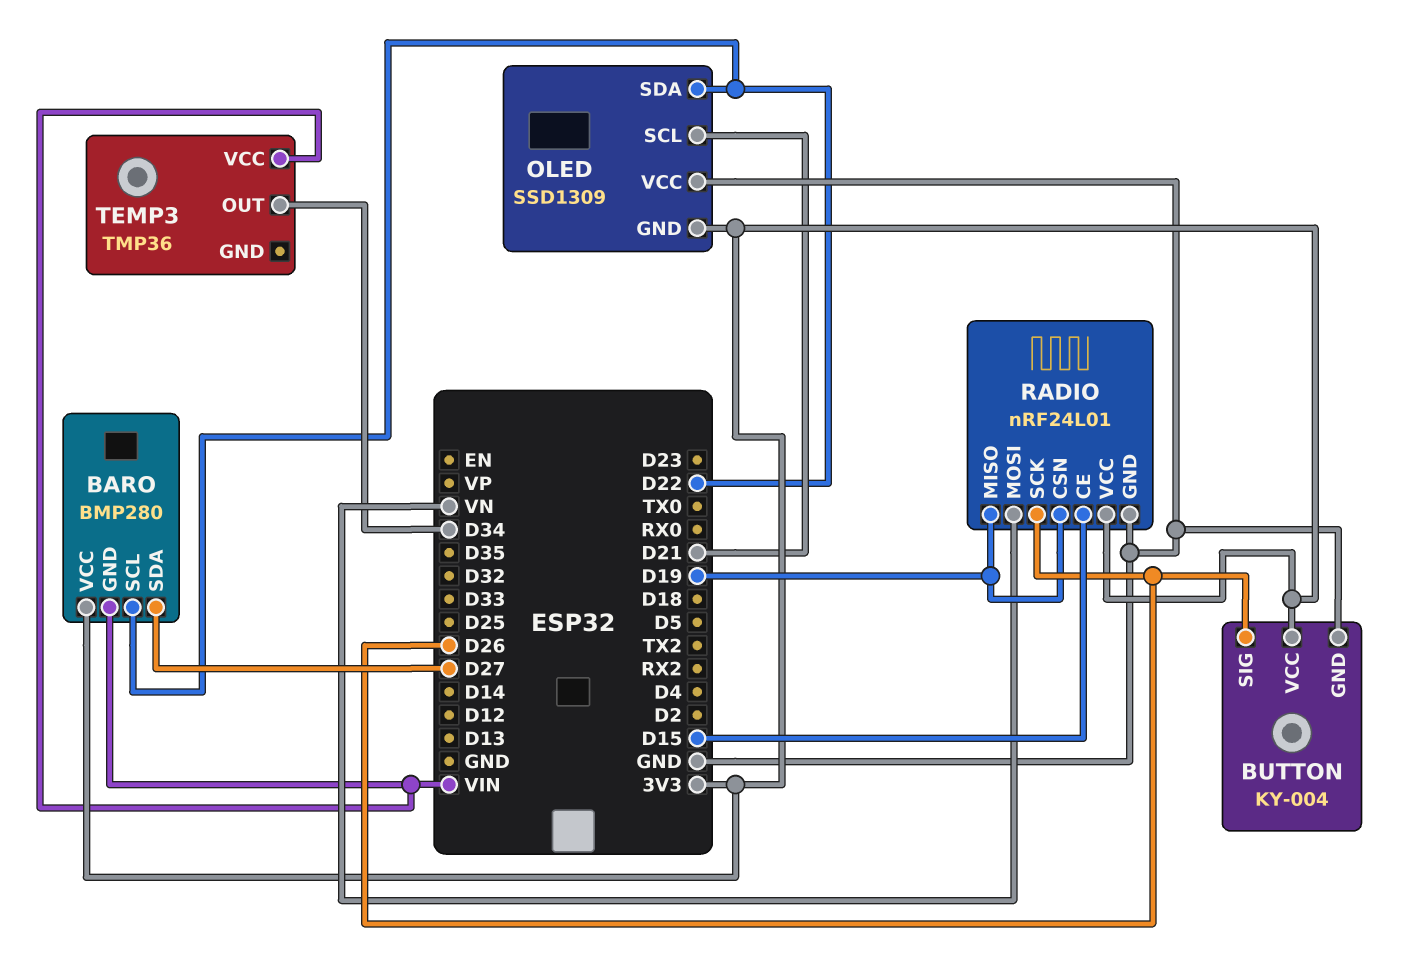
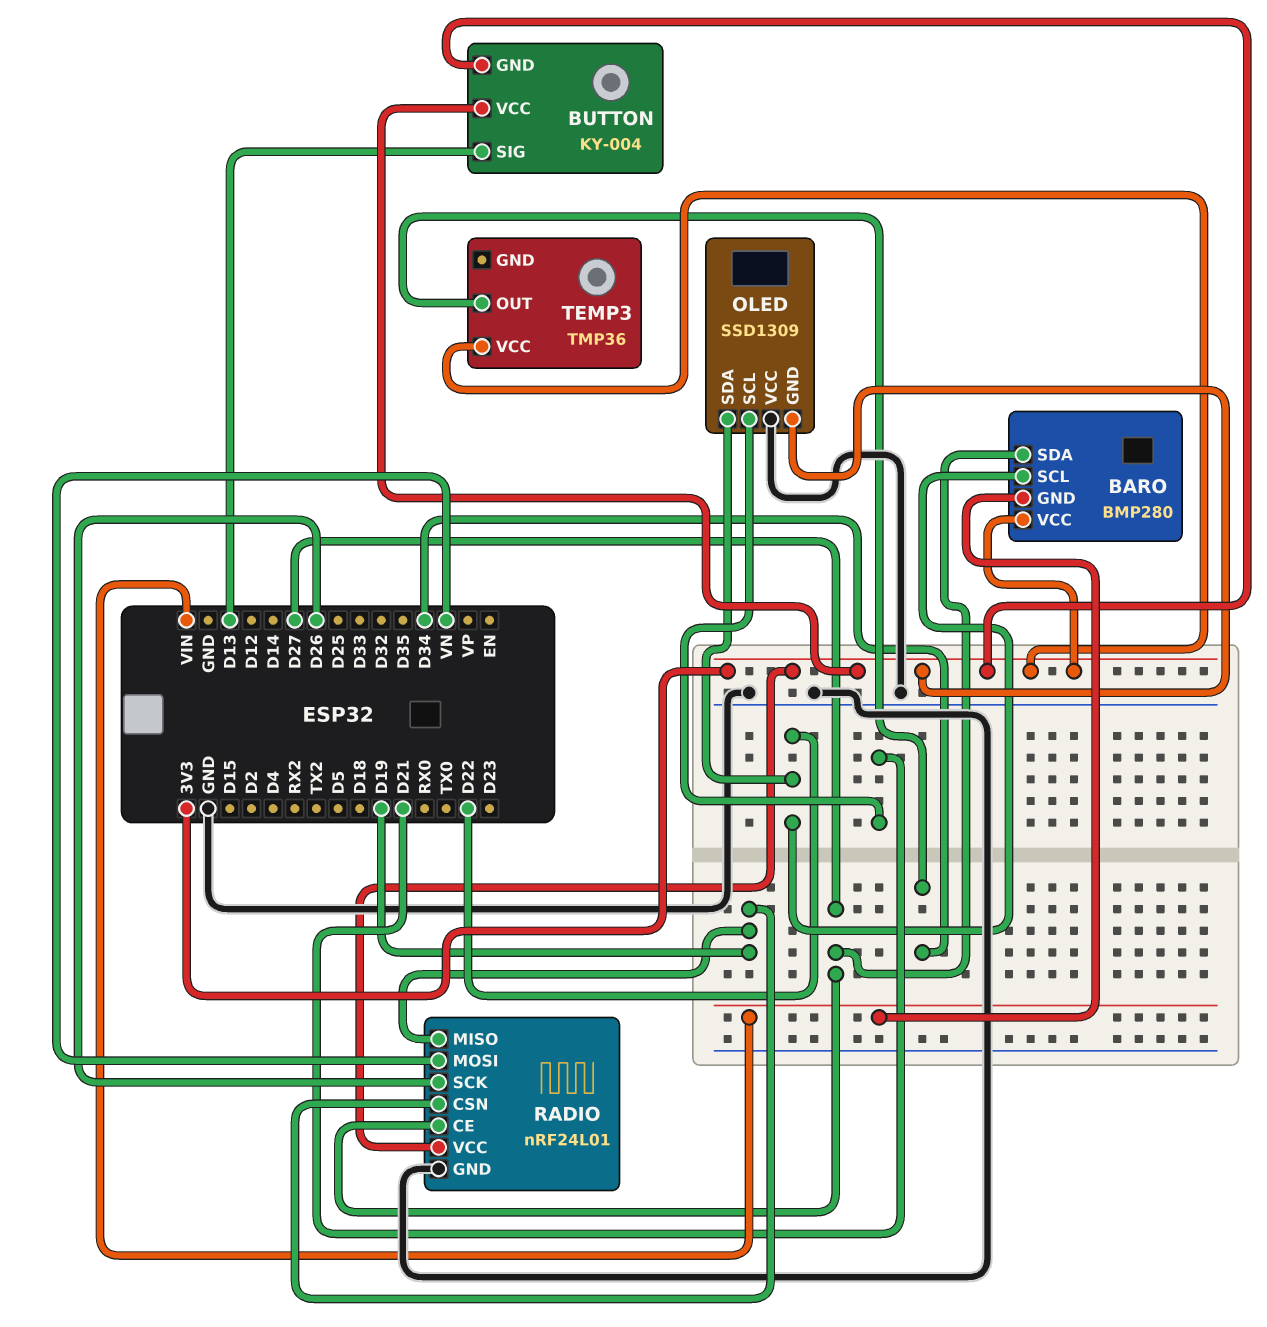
BUTTON pin GND: GND -> 3V3
BUTTON pin SIG: D26 -> D13
RADIO pin CE: D15 -> D27
TEMP3 pin VCC: VIN -> 3V3

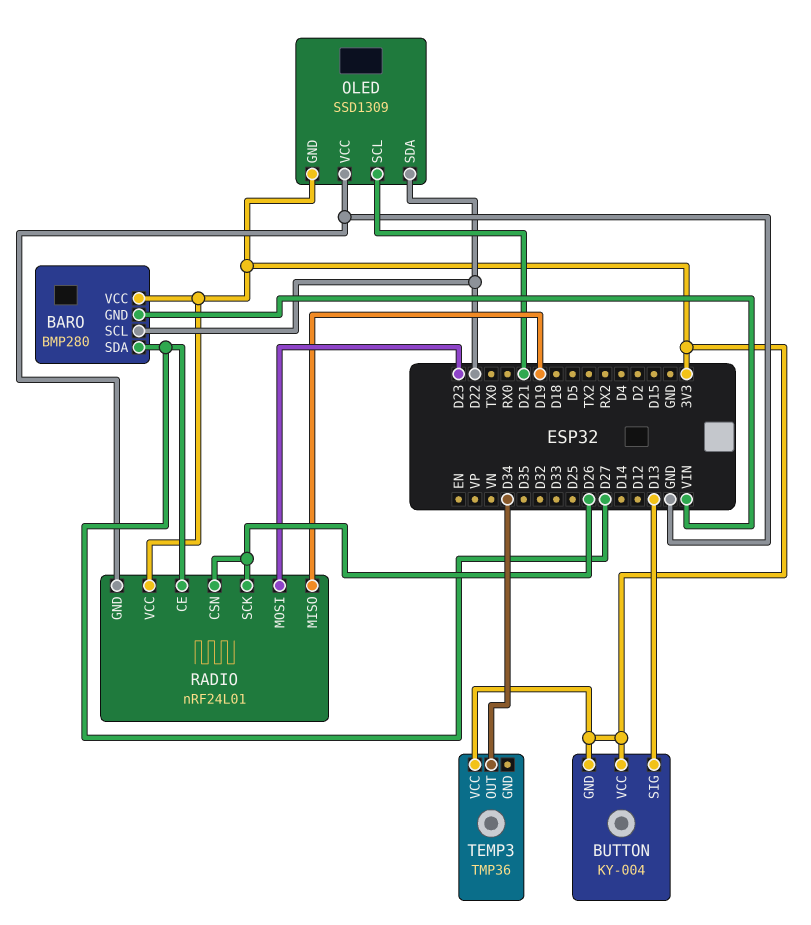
RADIO pin CSN: D19 -> D26
RADIO pin MOSI: VN -> D23

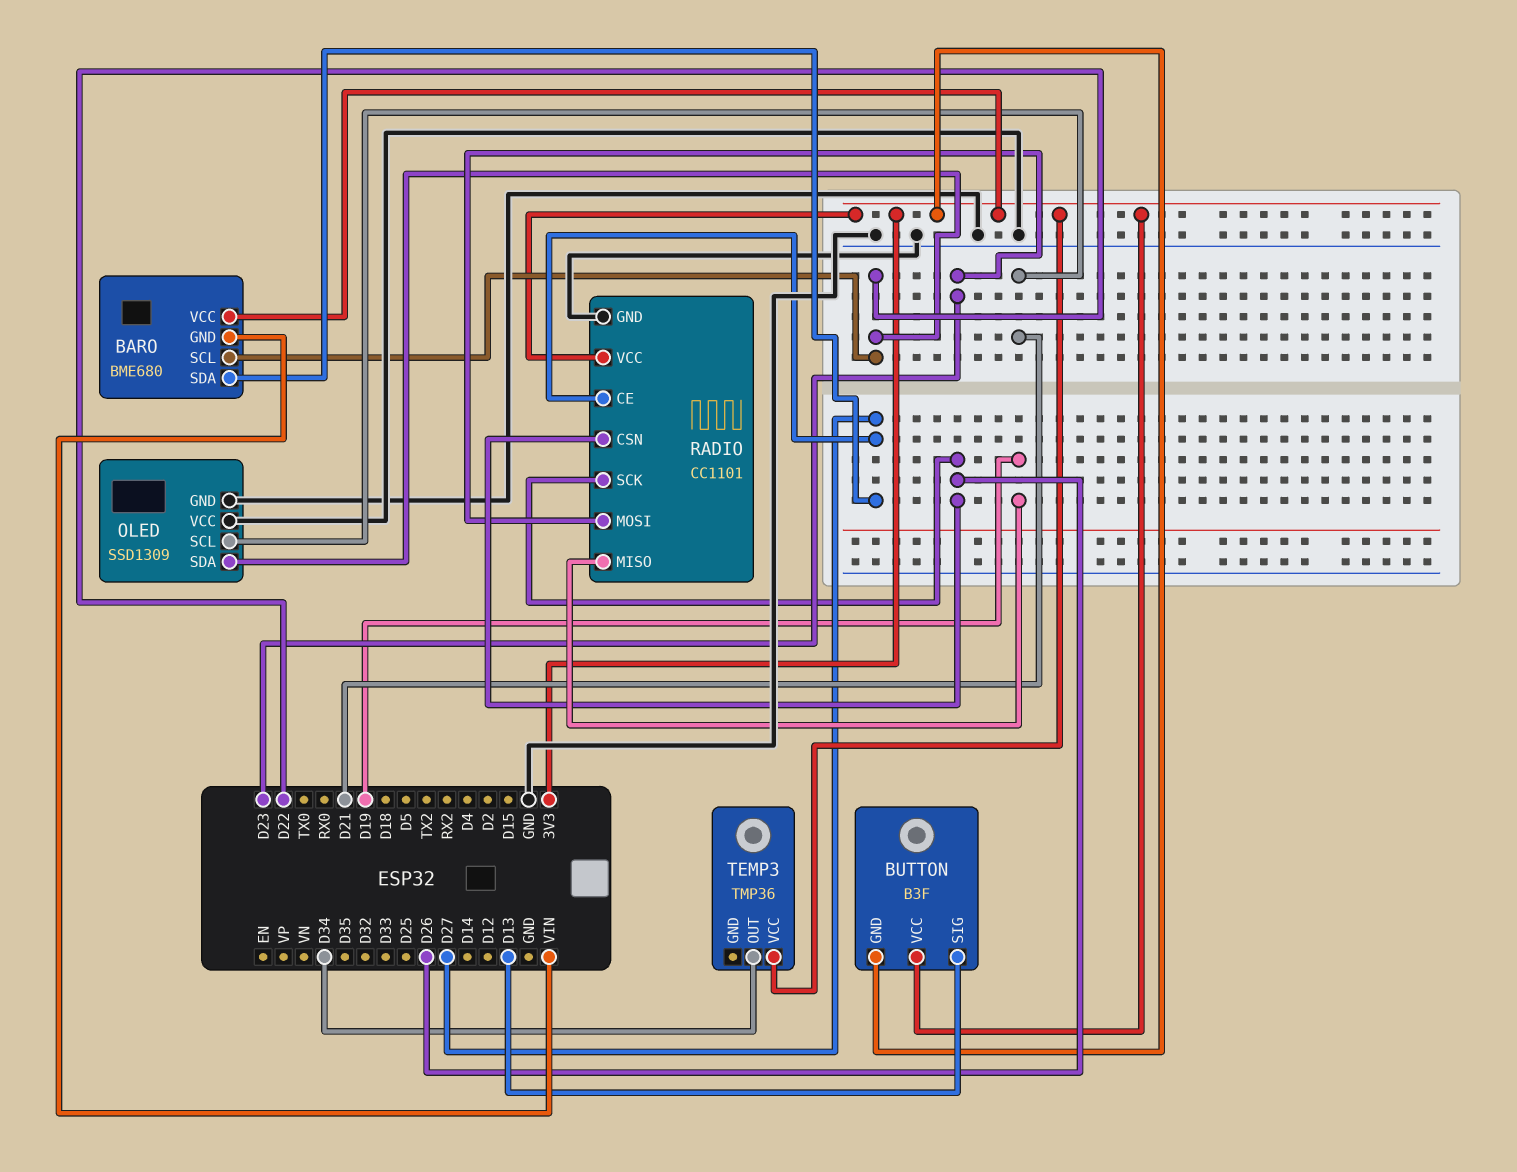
BARO: BMP280 -> BME680
BUTTON: KY-004 -> B3F
OLED pin GND: 3V3 -> GND
RADIO: nRF24L01 -> CC1101

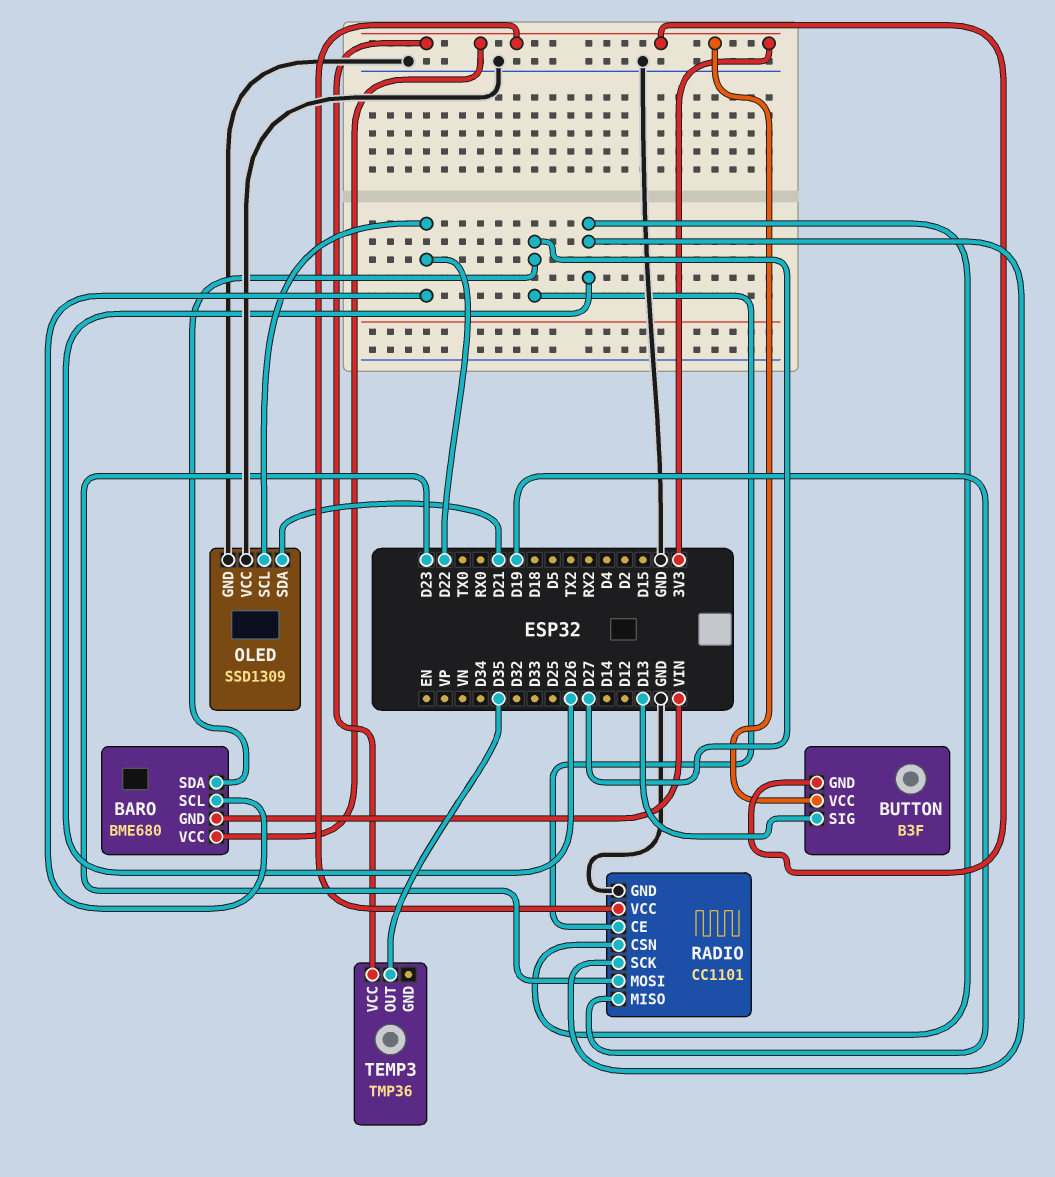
OLED pin SCL: D21 -> D22
OLED pin SDA: D22 -> D21
TEMP3 pin OUT: D34 -> D35

